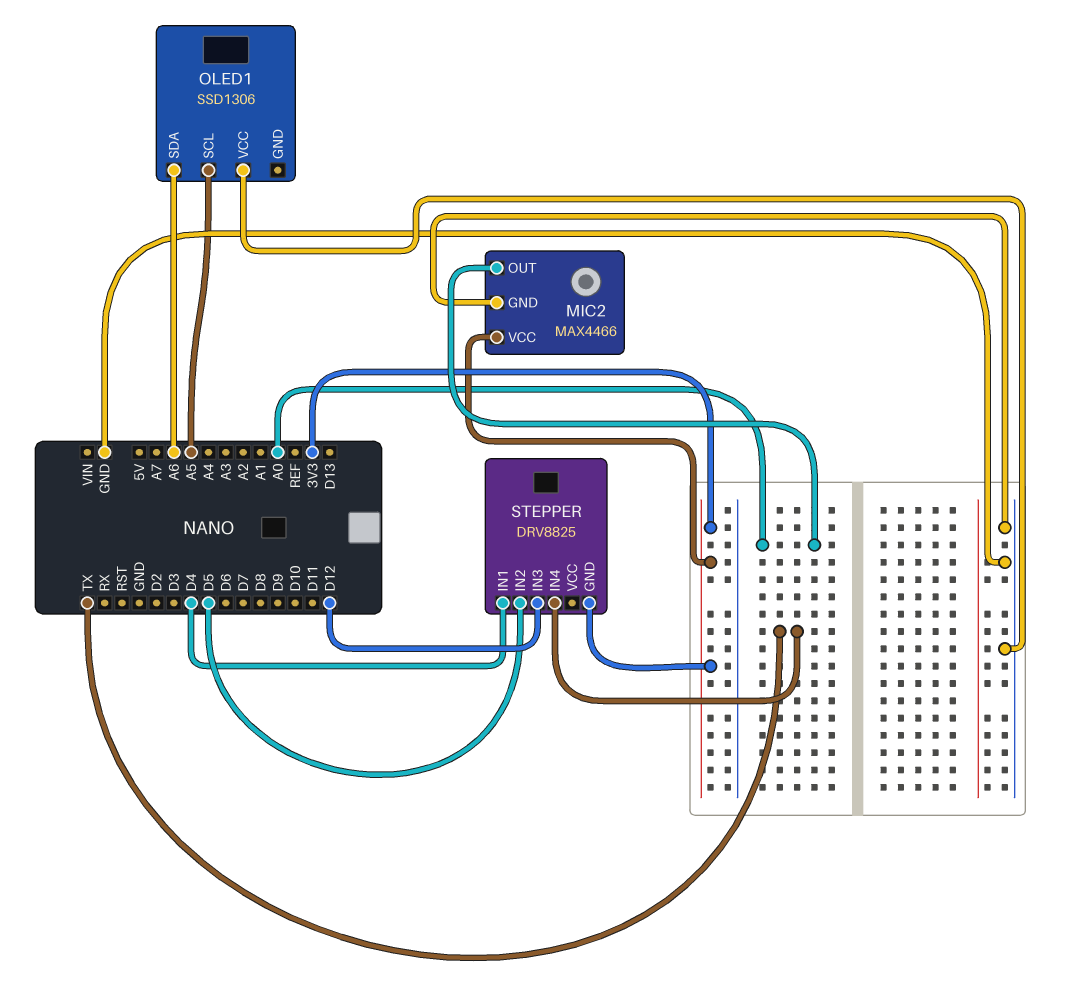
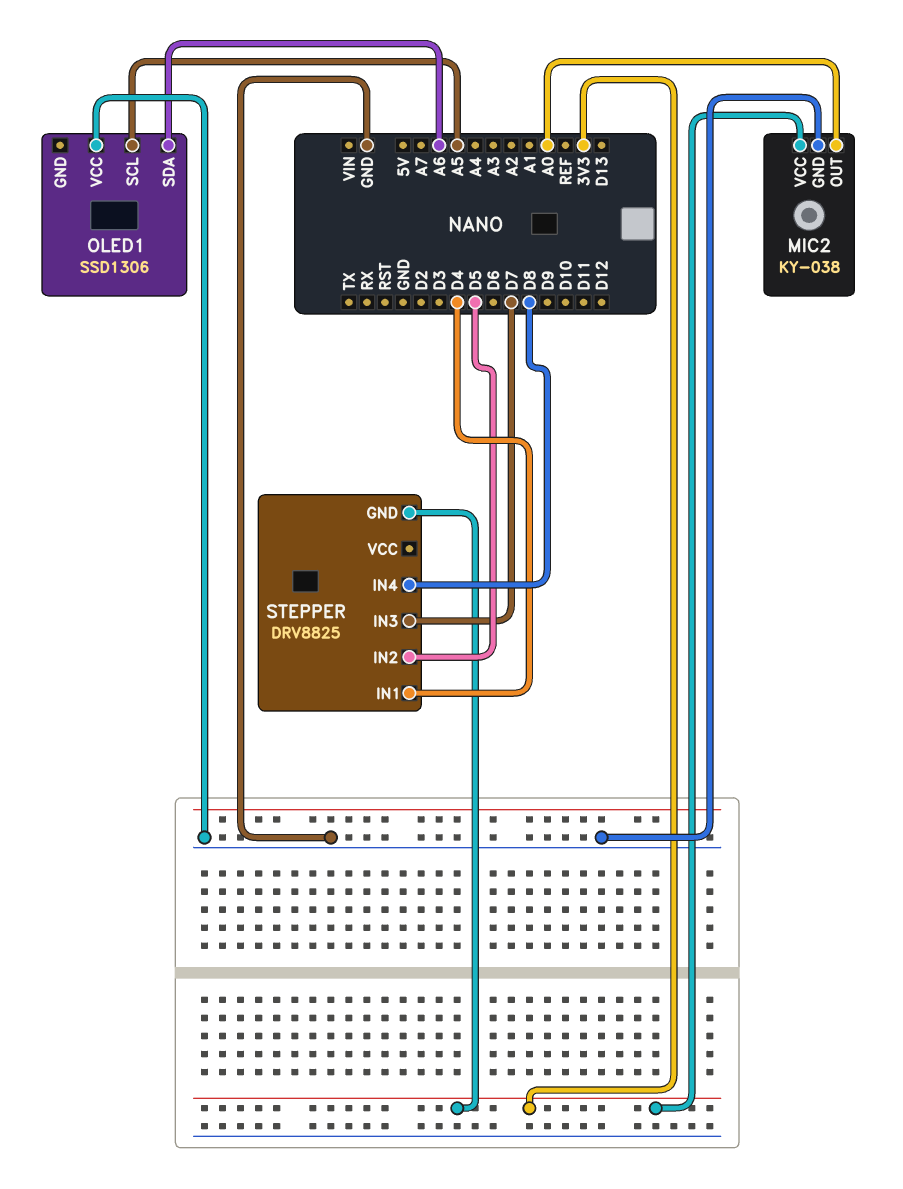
MIC2: MAX4466 -> KY-038
STEPPER pin IN3: D12 -> D7
STEPPER pin IN4: TX -> D8

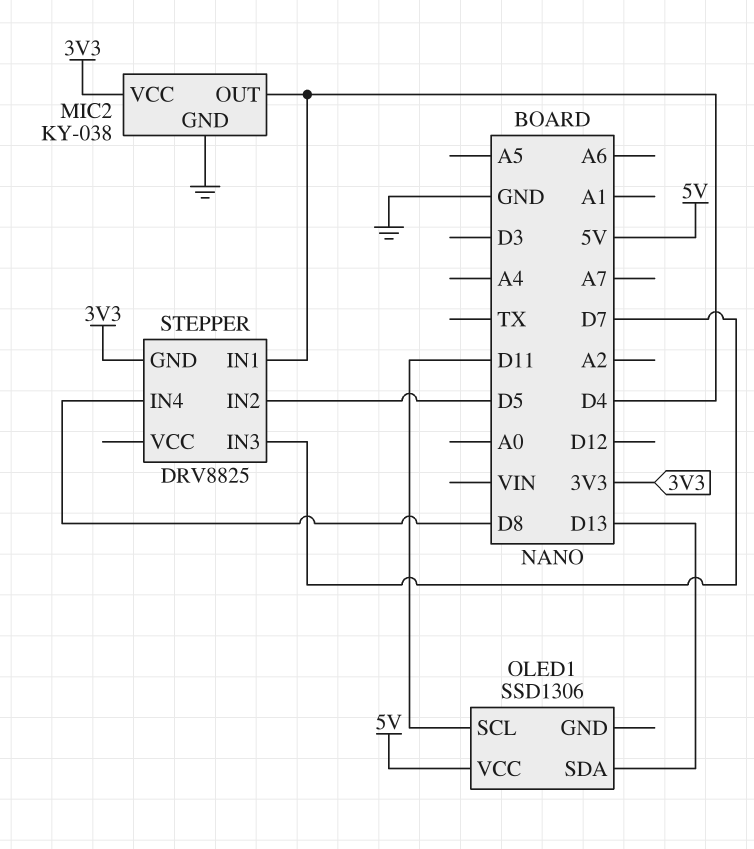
MIC2 pin OUT: A0 -> D4
OLED1 pin SCL: A5 -> D11
OLED1 pin SDA: A6 -> D13
OLED1 pin VCC: GND -> 5V

